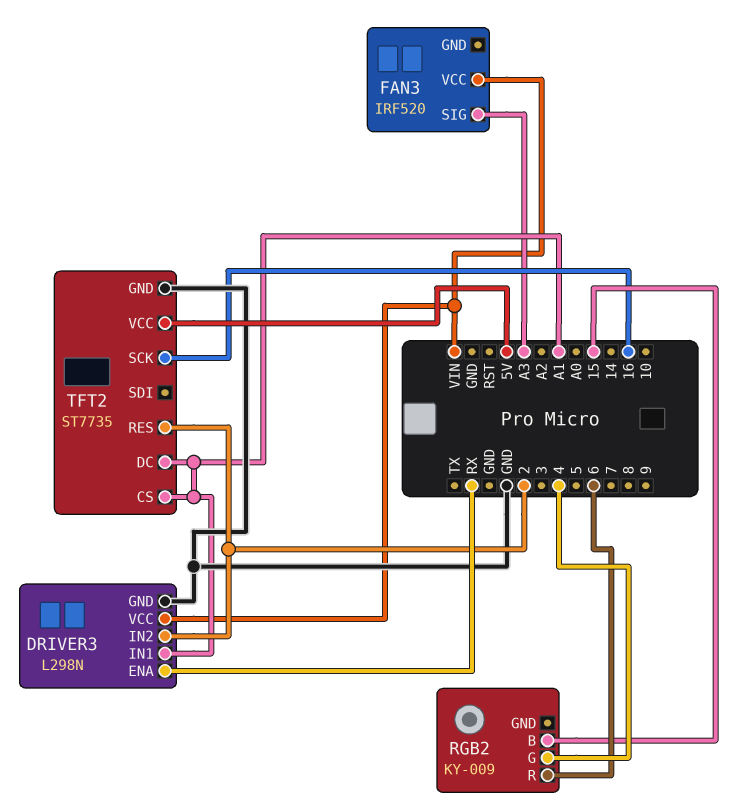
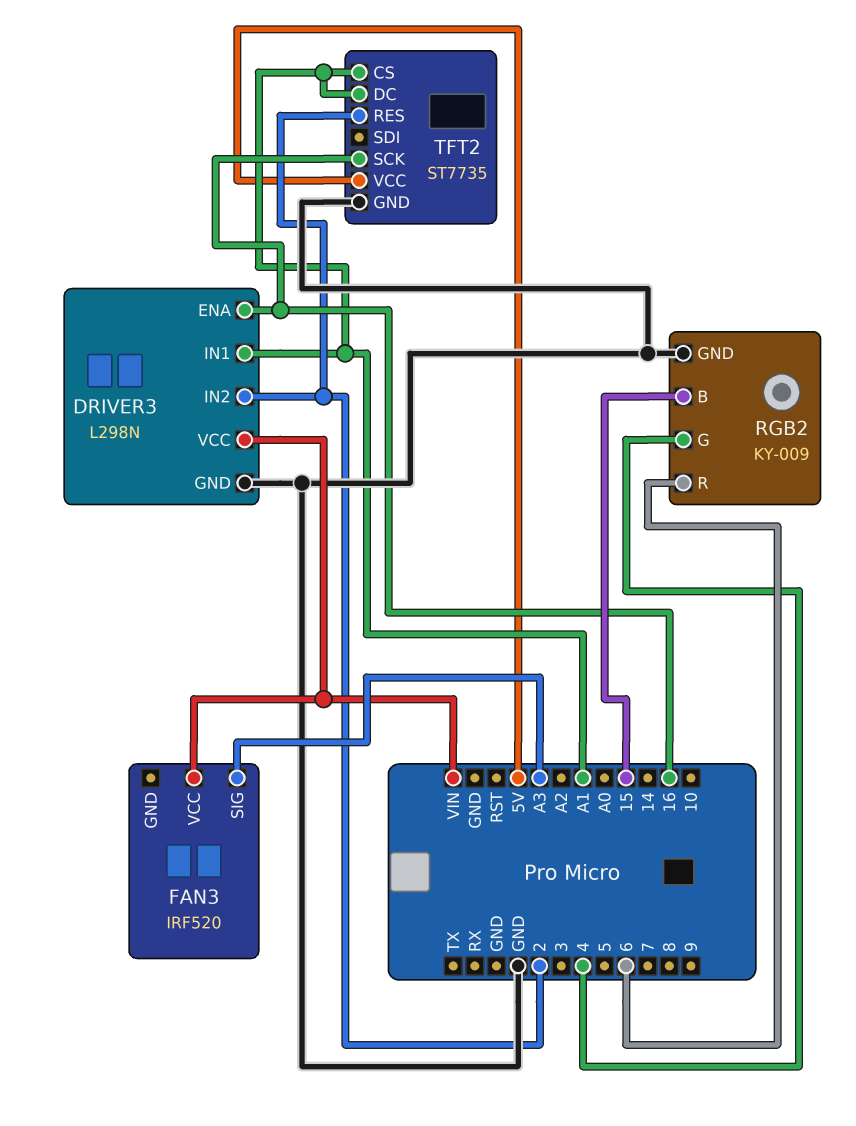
DRIVER3 pin ENA: RX -> 16
RGB2 pin GND: none -> GND

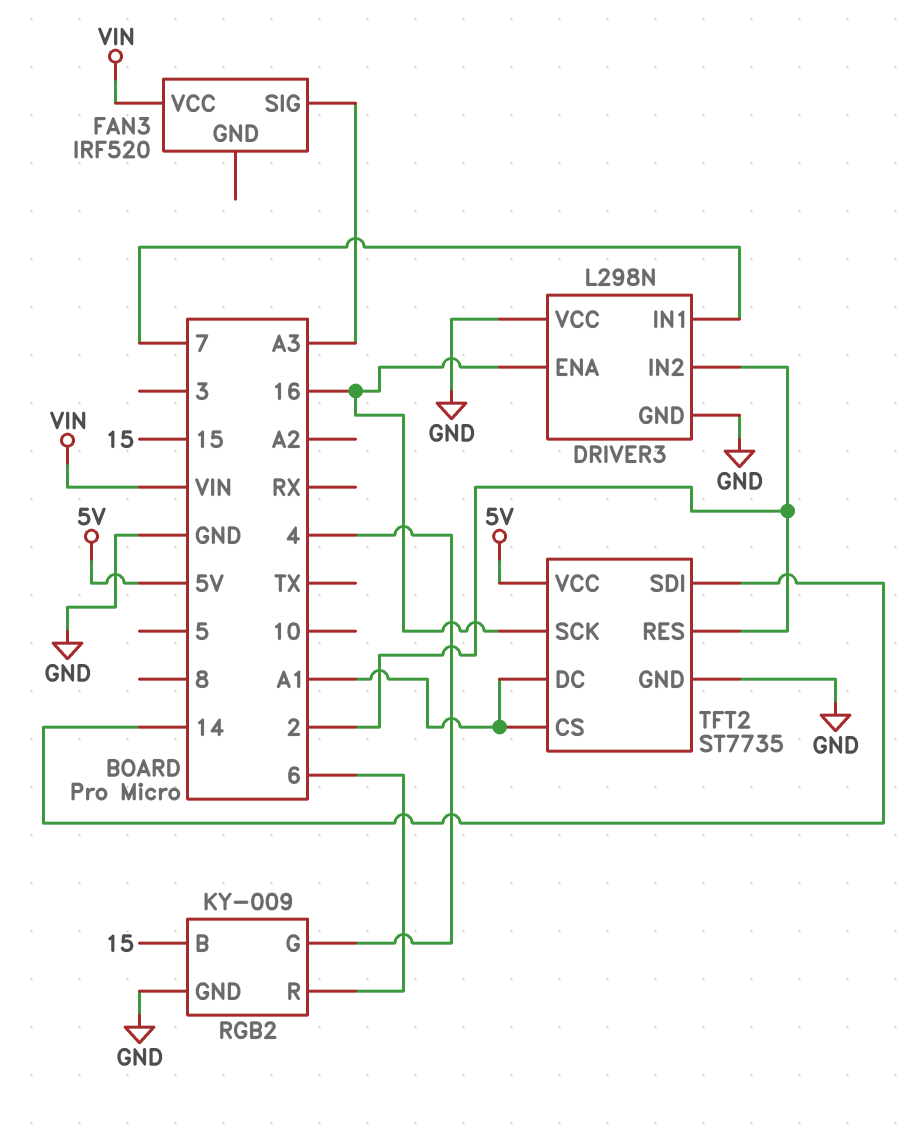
DRIVER3 pin IN1: A1 -> 7
DRIVER3 pin VCC: VIN -> GND
TFT2 pin SDI: none -> 14

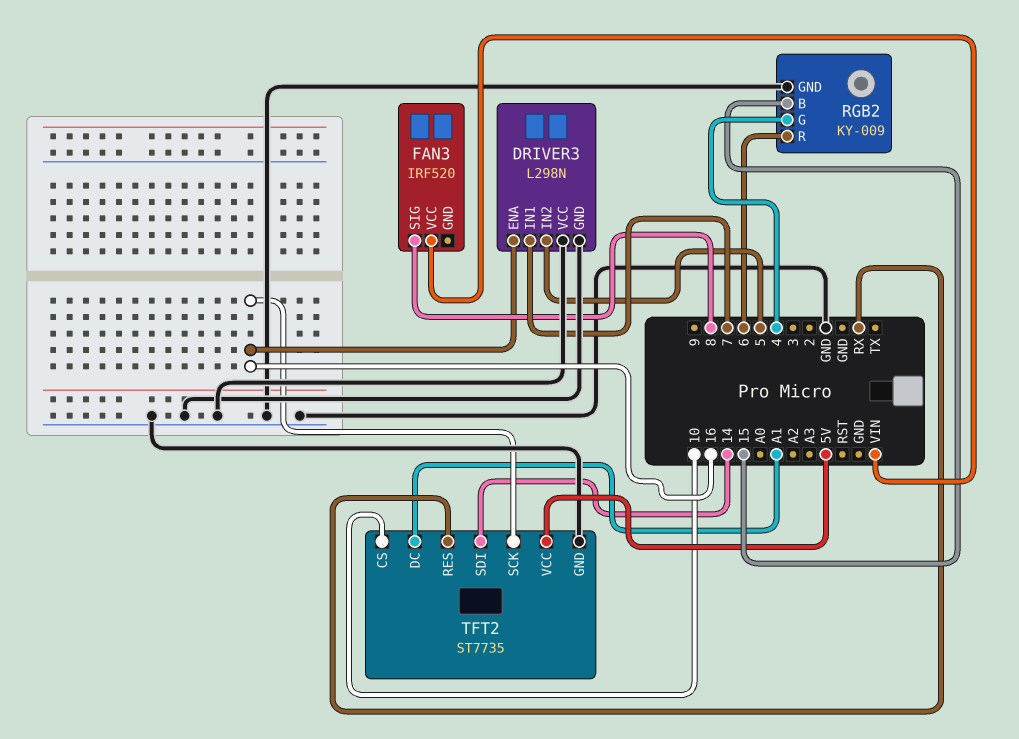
DRIVER3 pin IN2: 2 -> 5
FAN3 pin SIG: A3 -> 8
TFT2 pin CS: A1 -> 10
TFT2 pin RES: 2 -> RX

